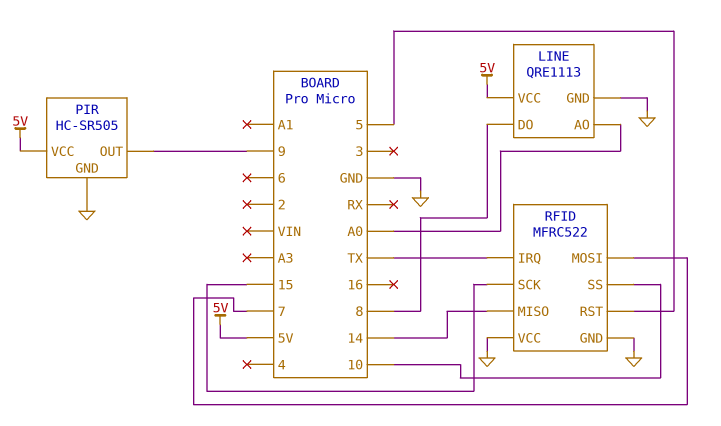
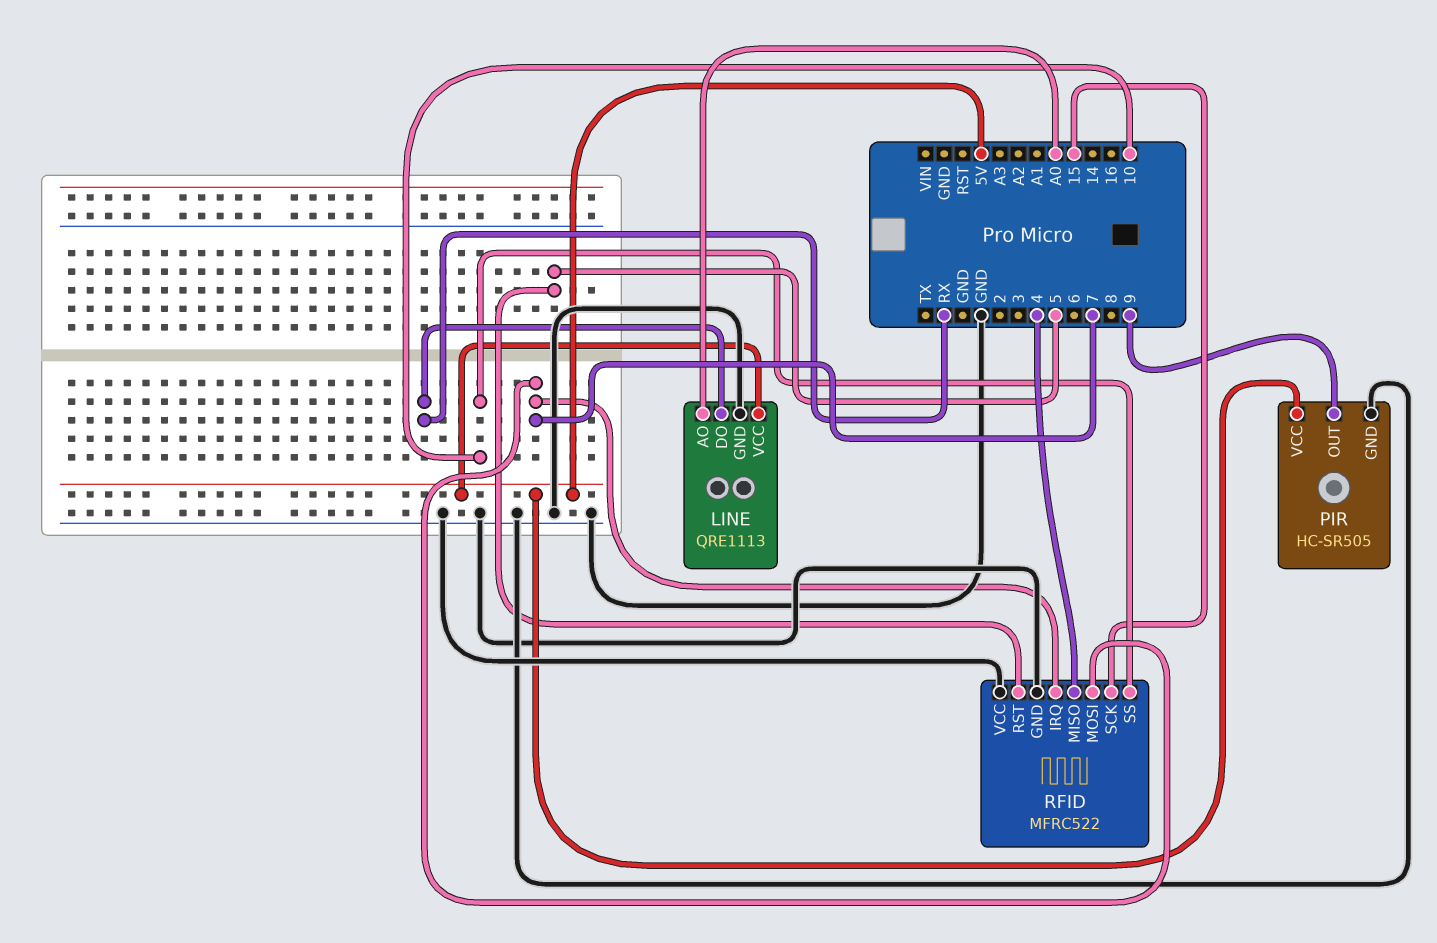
LINE pin DO: 8 -> RX
RFID pin IRQ: TX -> 7
RFID pin MISO: 14 -> 4

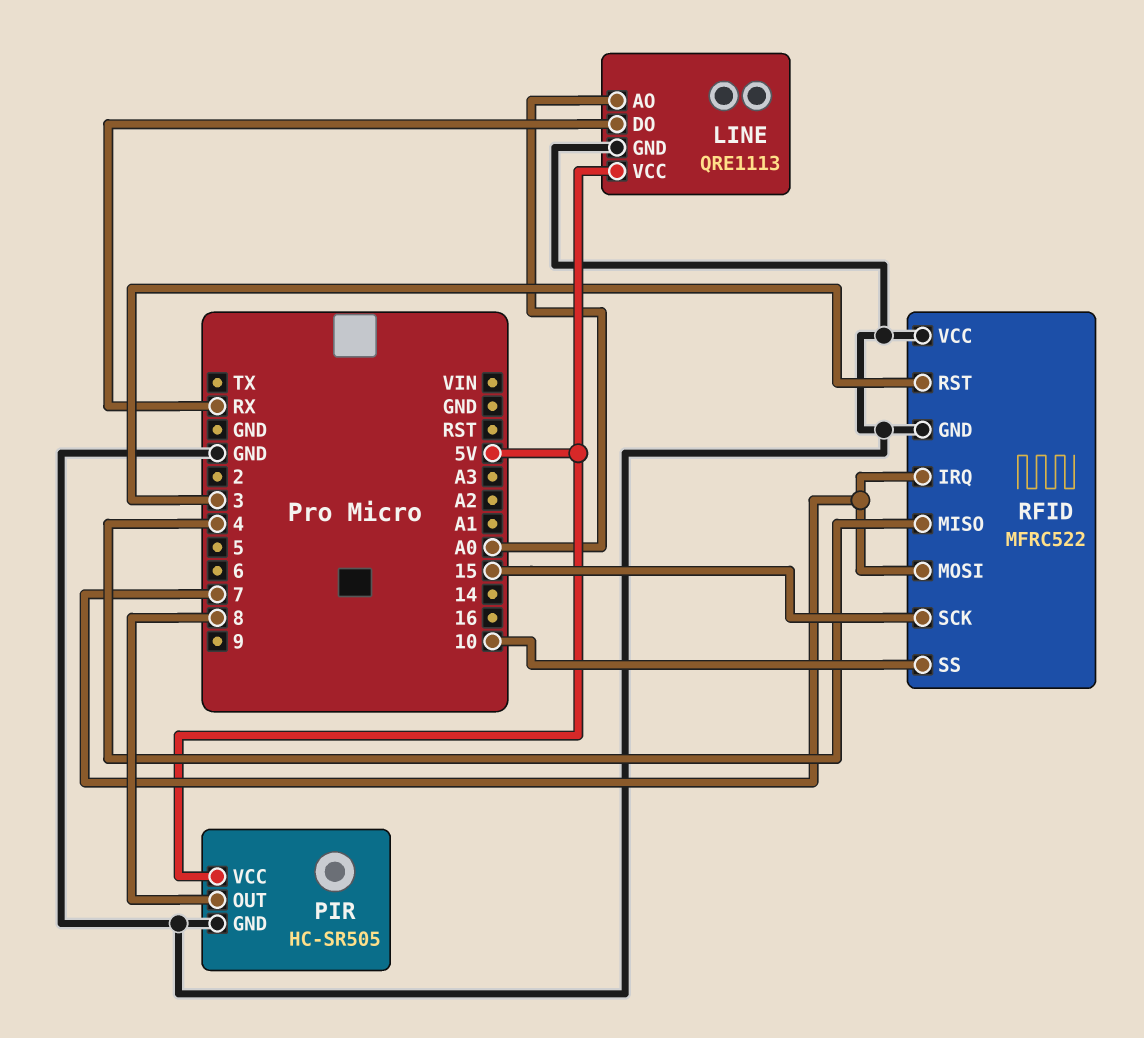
PIR pin OUT: 9 -> 8
RFID pin RST: 5 -> 3

